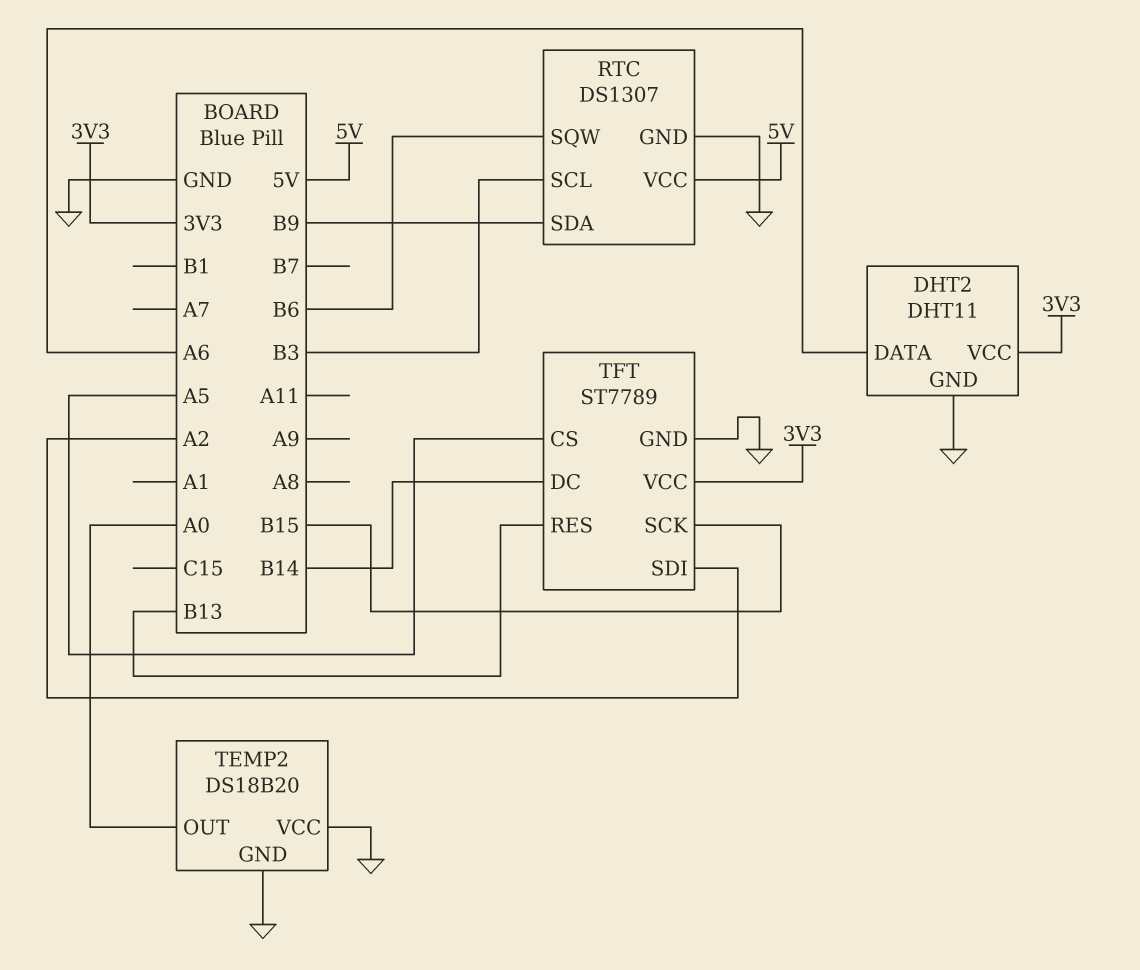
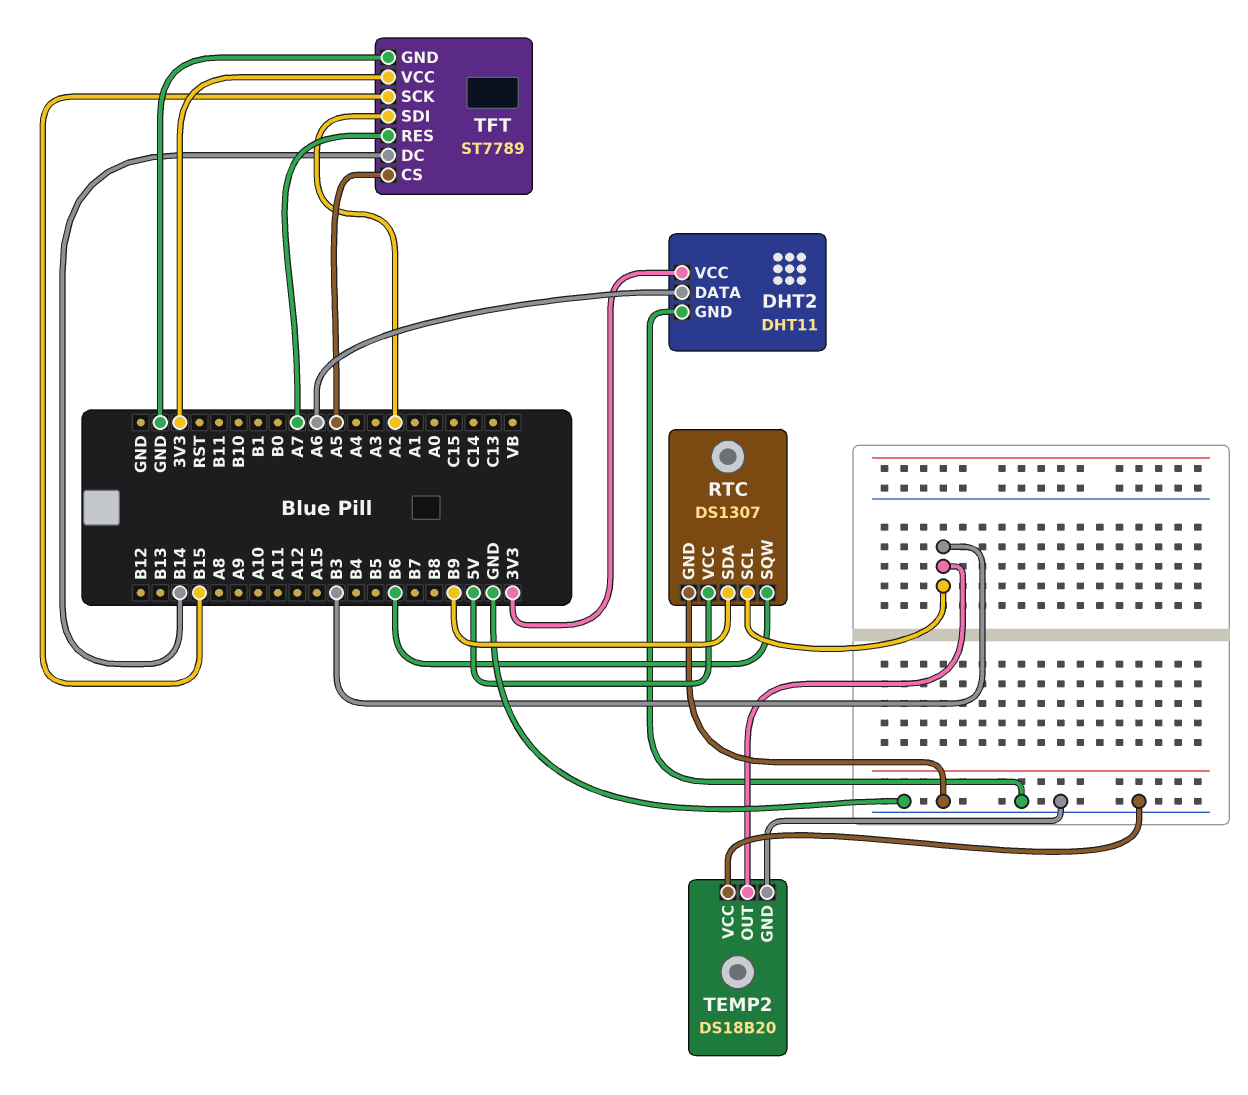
TEMP2 pin OUT: A0 -> B3
TFT pin RES: B13 -> A7

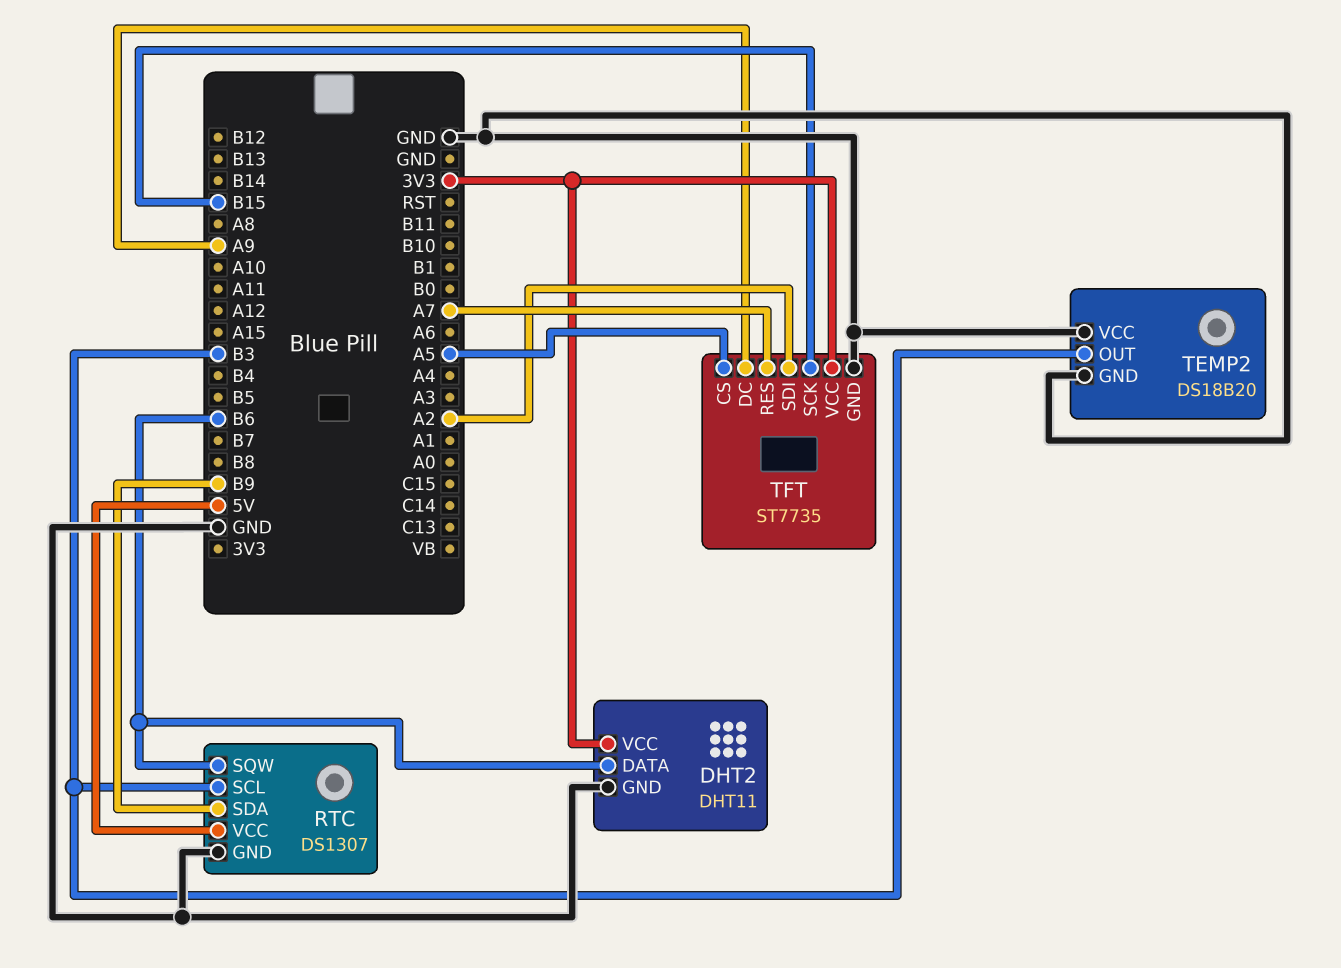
DHT2 pin DATA: A6 -> B6
TFT: ST7789 -> ST7735
TFT pin DC: B14 -> A9

